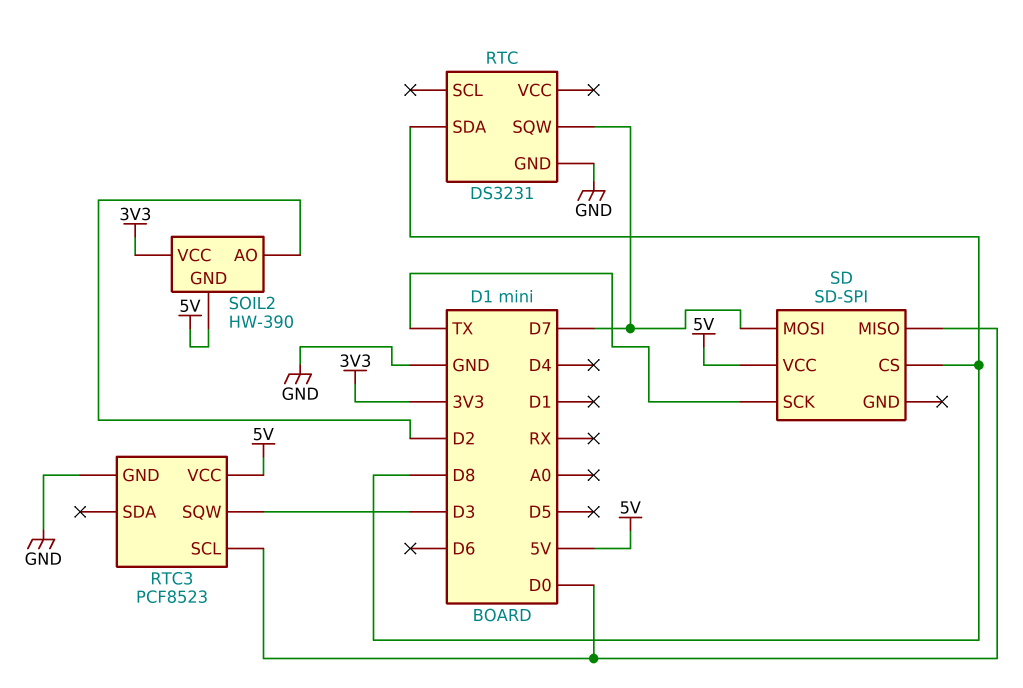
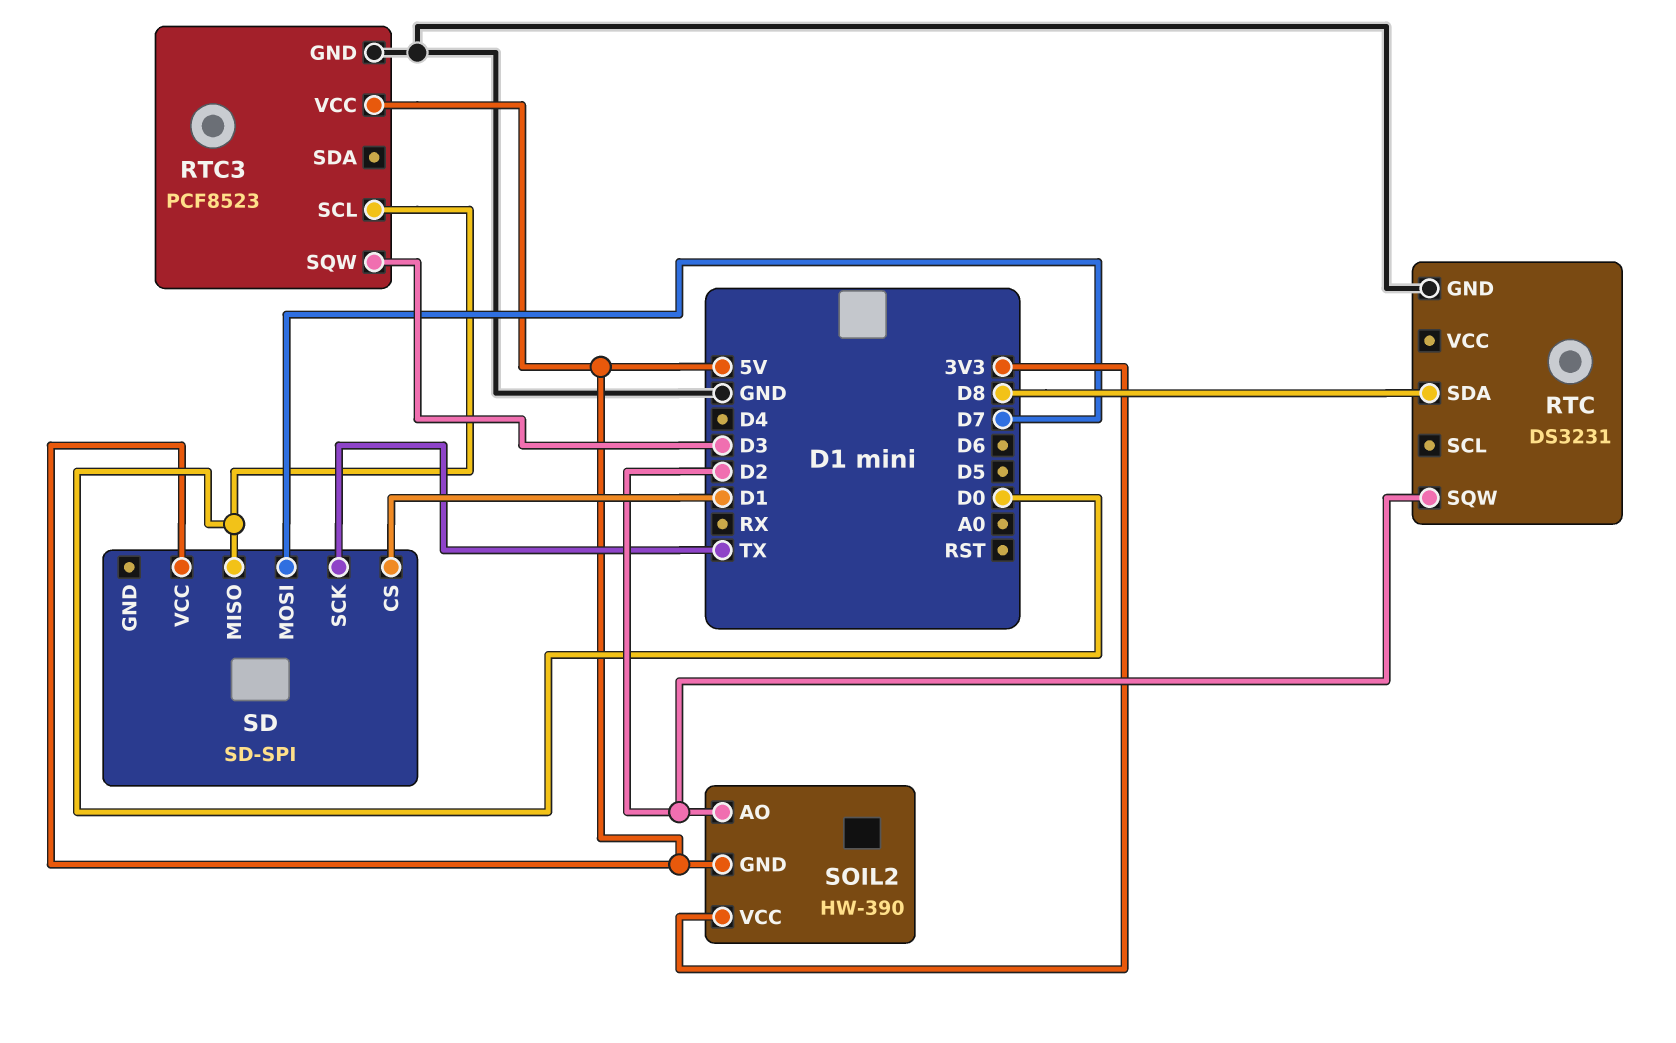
RTC pin SQW: D7 -> D2
SD pin CS: D8 -> D1

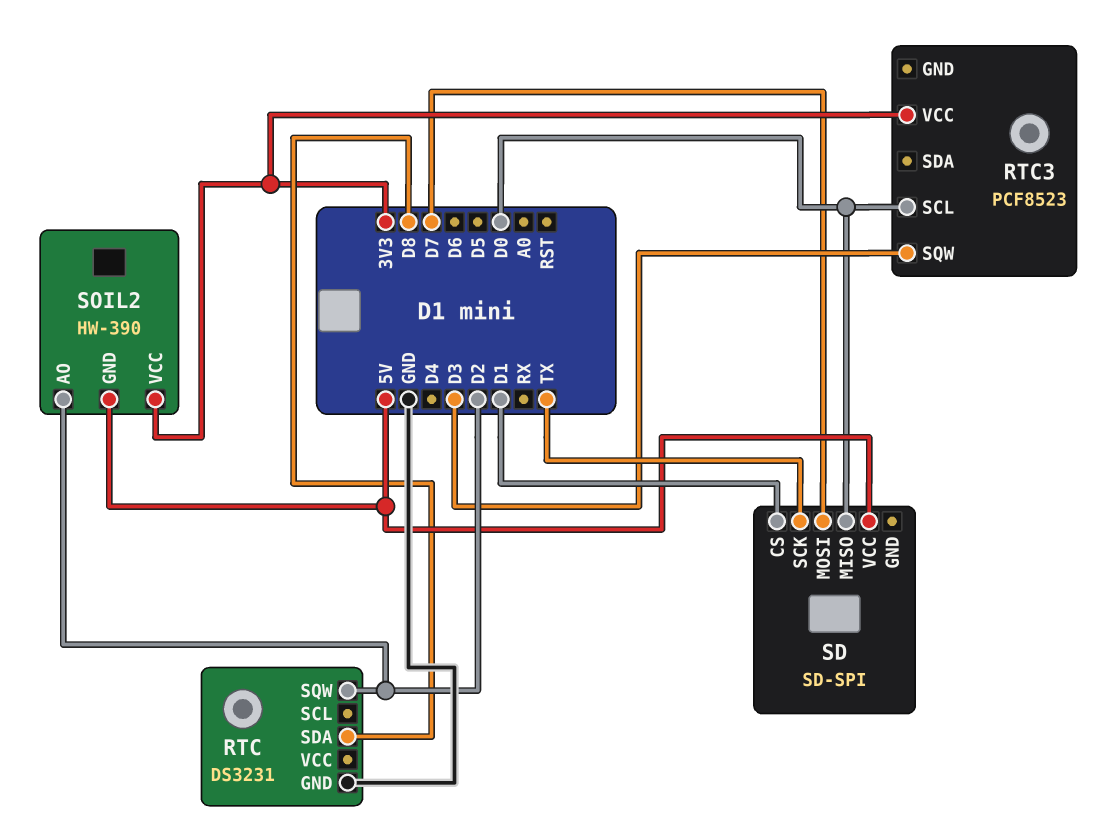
RTC3 pin GND: GND -> none
RTC3 pin VCC: 5V -> 3V3

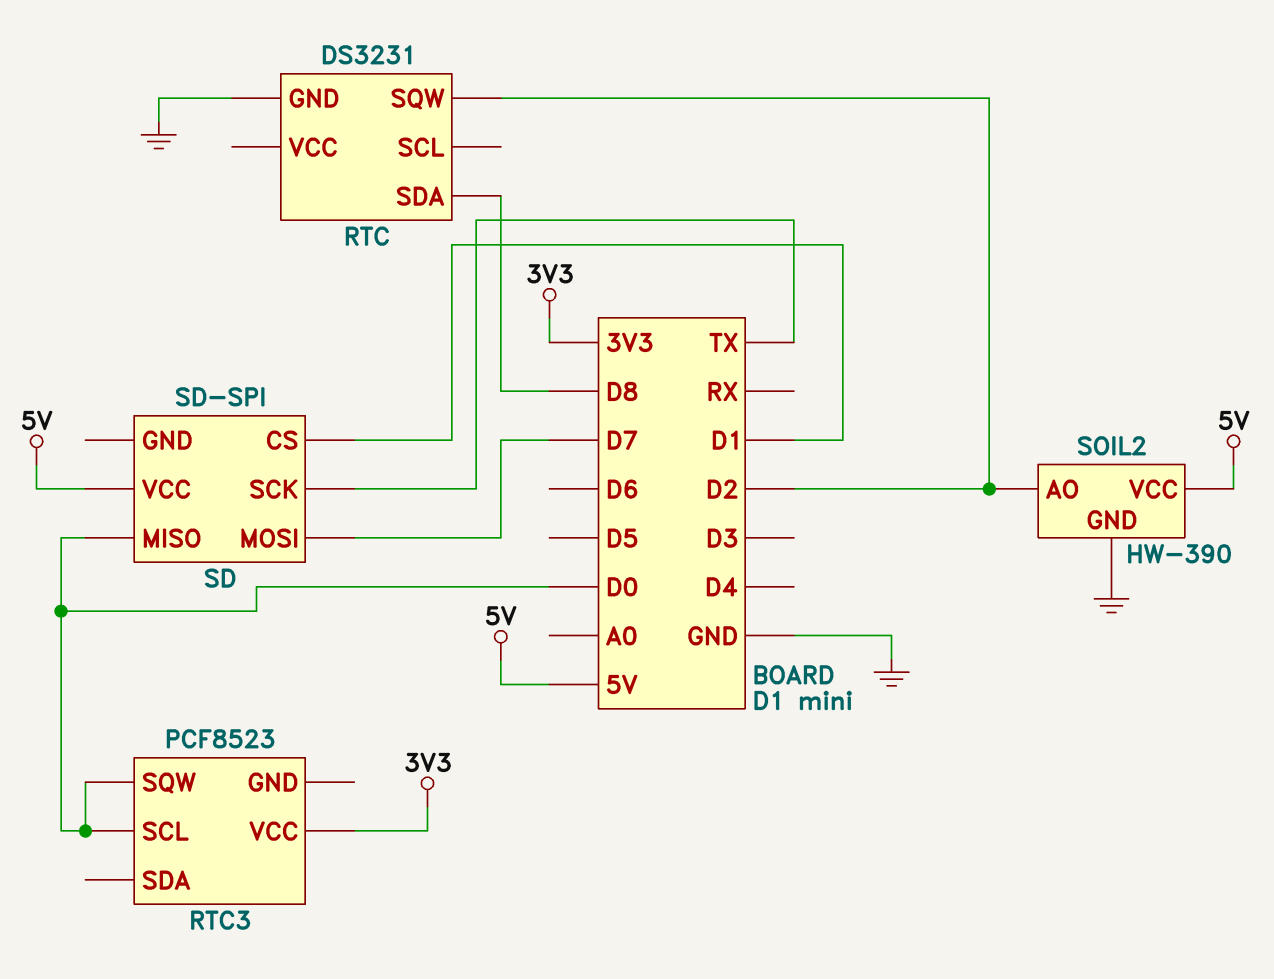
RTC3 pin SQW: D3 -> D0
SOIL2 pin GND: 5V -> GND
SOIL2 pin VCC: 3V3 -> 5V

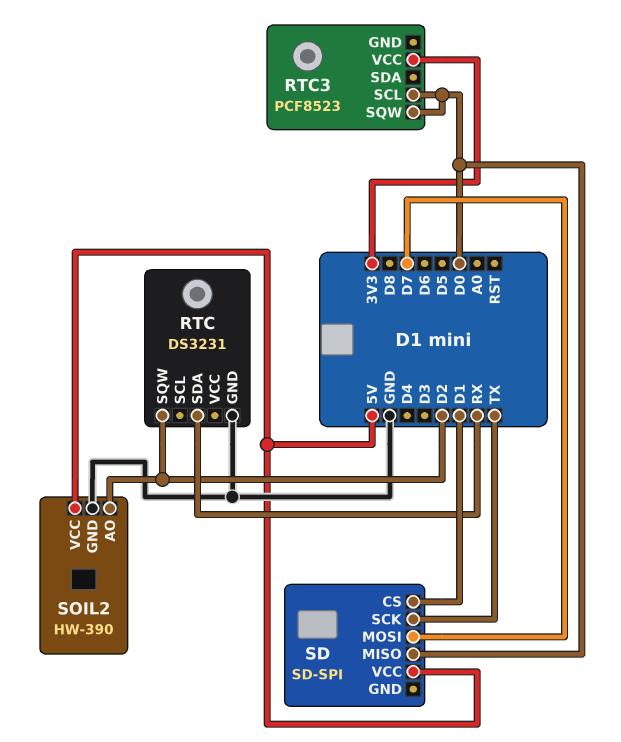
RTC pin SDA: D8 -> RX

